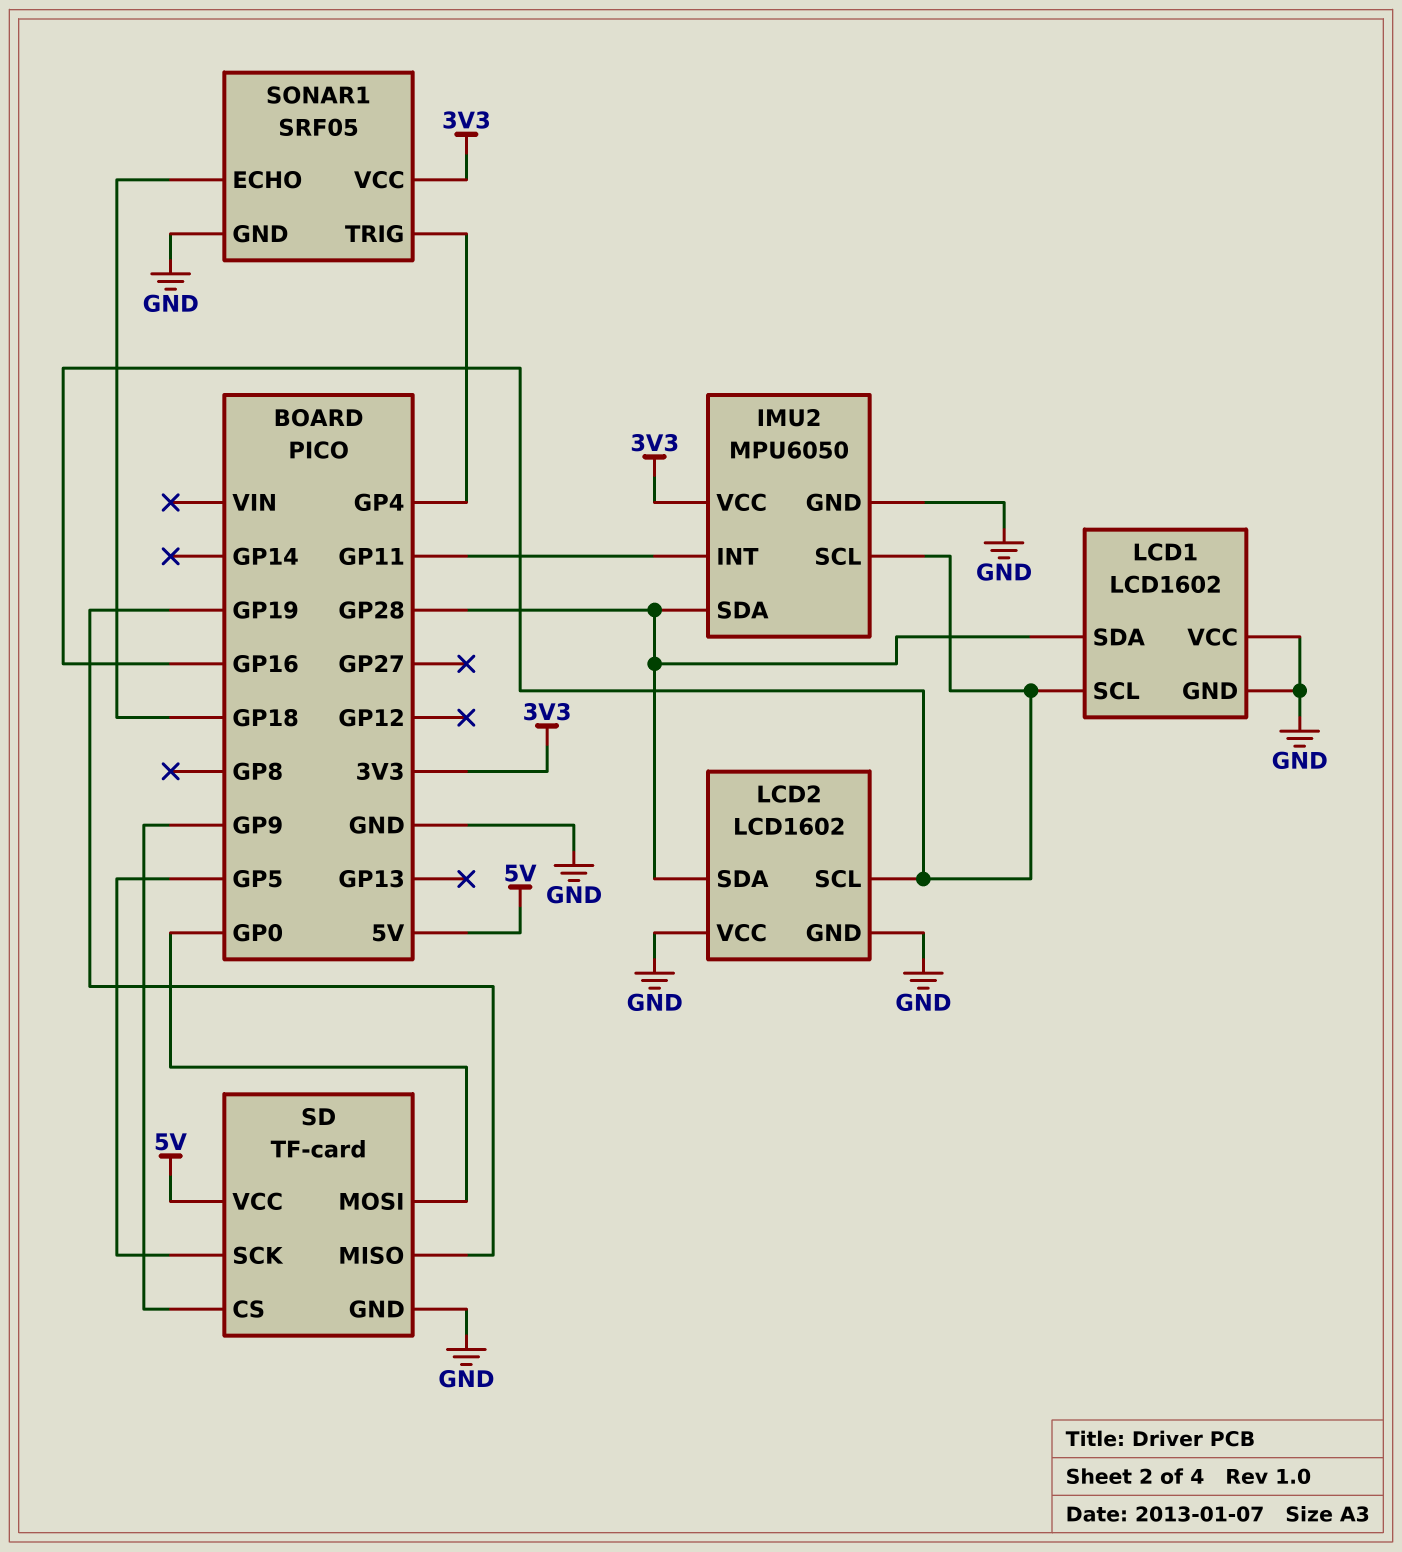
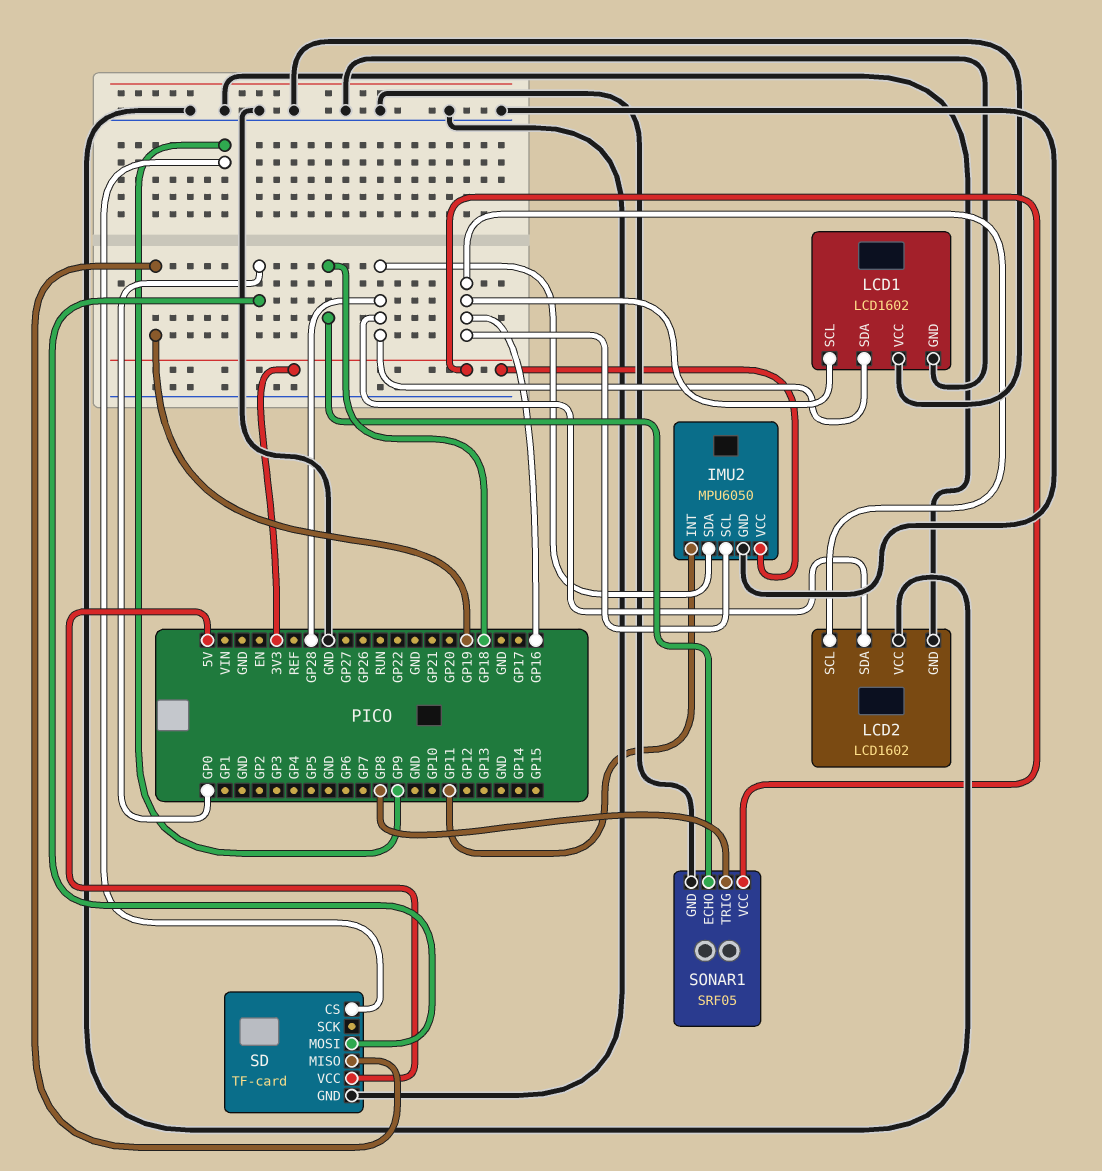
SD pin SCK: GP5 -> none
SONAR1 pin TRIG: GP4 -> GP8

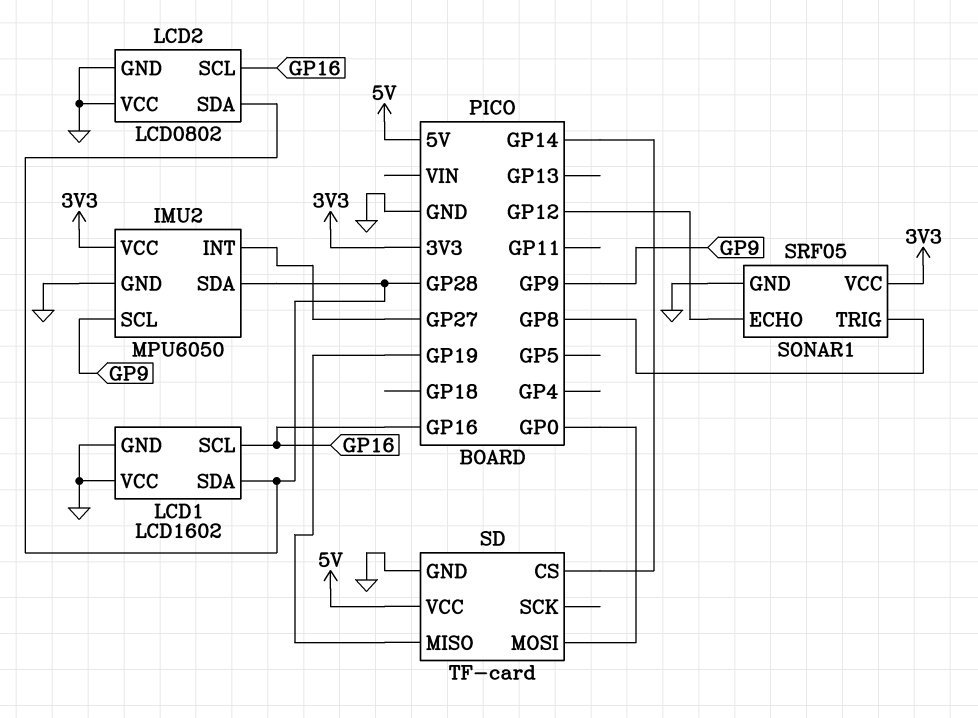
IMU2 pin INT: GP11 -> GP27
IMU2 pin SCL: GP16 -> GP9
LCD2: LCD1602 -> LCD0802
SD pin CS: GP9 -> GP14
SONAR1 pin ECHO: GP18 -> GP12

